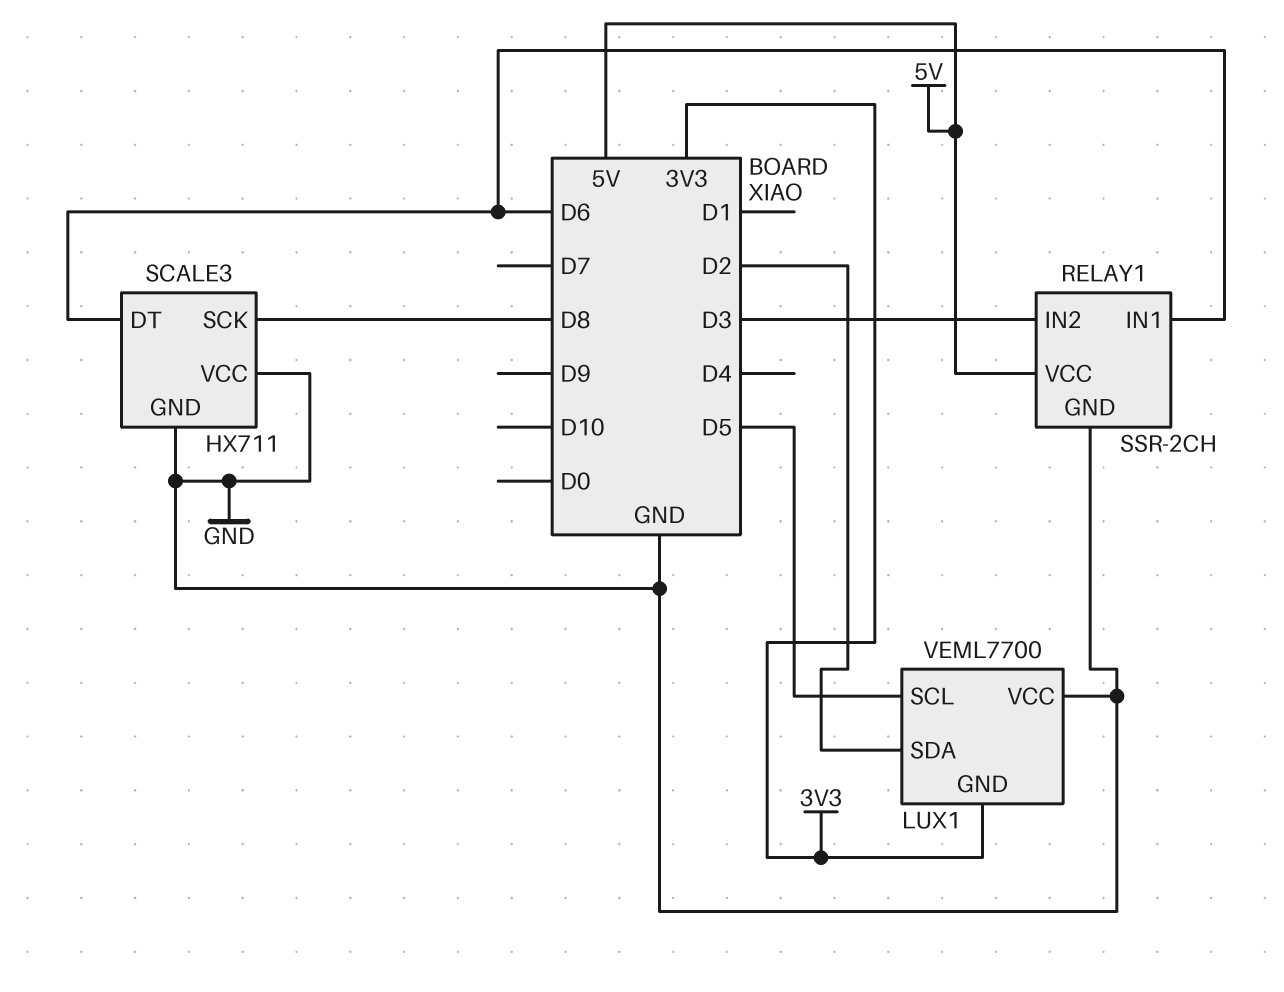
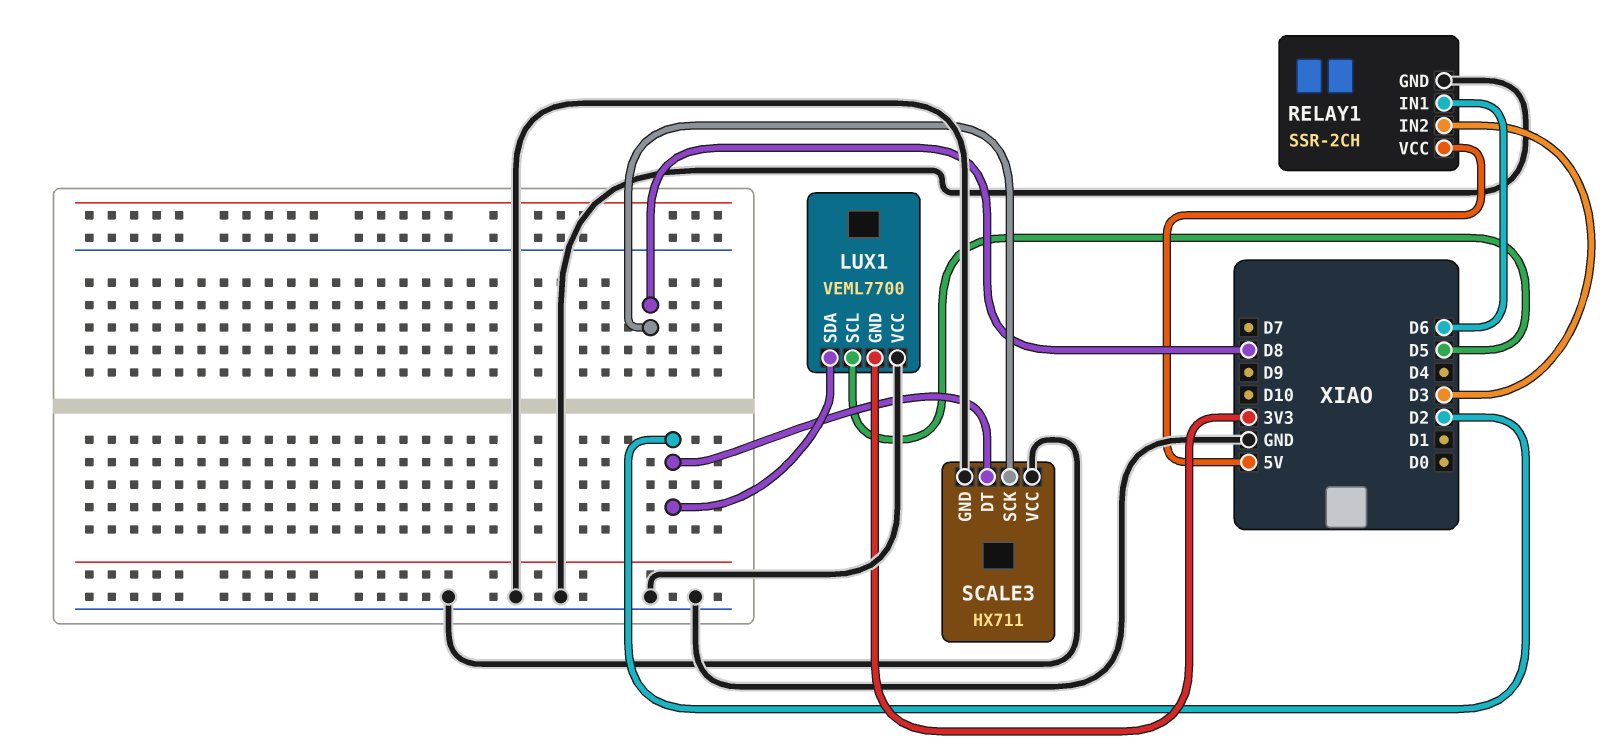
SCALE3 pin DT: D6 -> D2

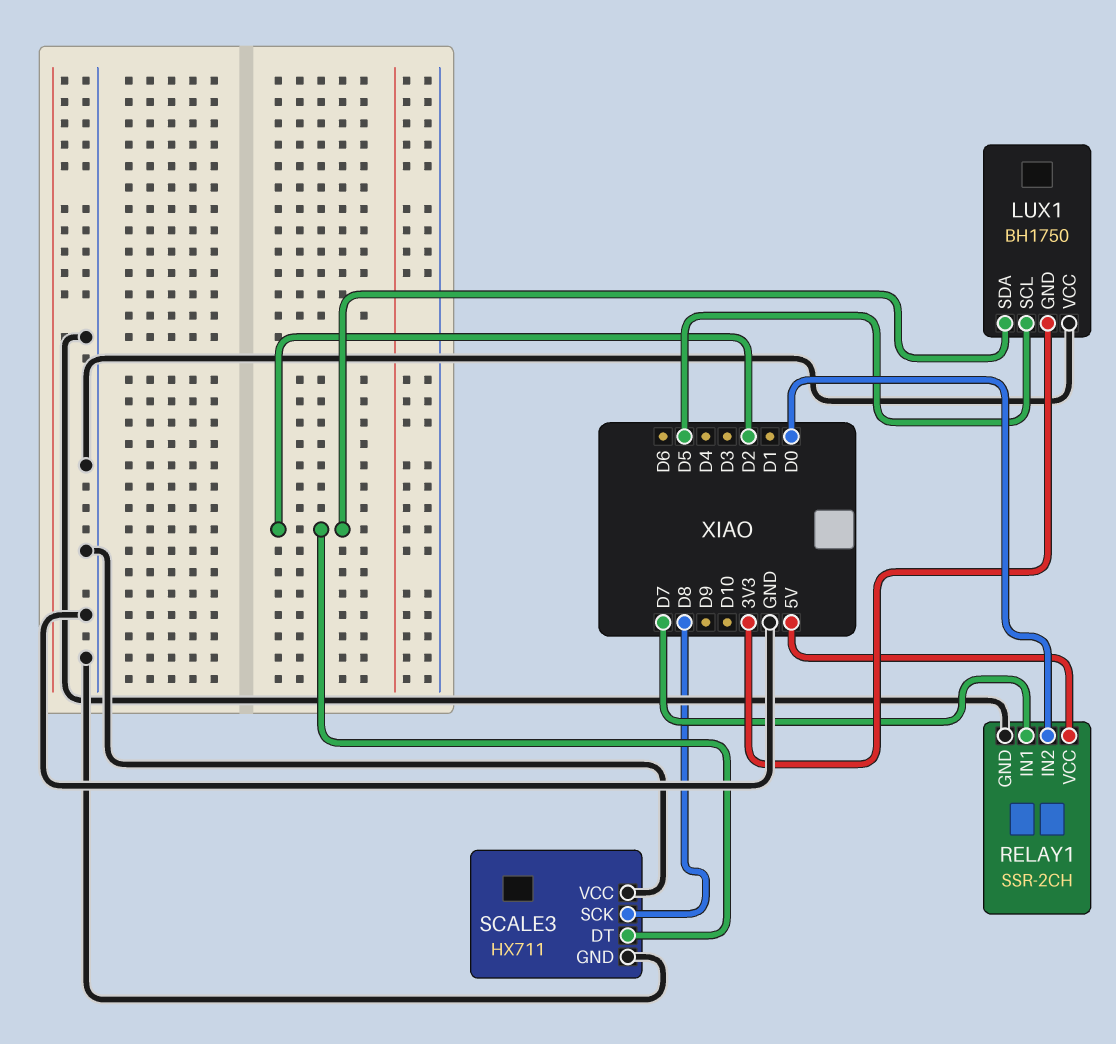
LUX1: VEML7700 -> BH1750
RELAY1 pin IN1: D6 -> D7
RELAY1 pin IN2: D3 -> D0

